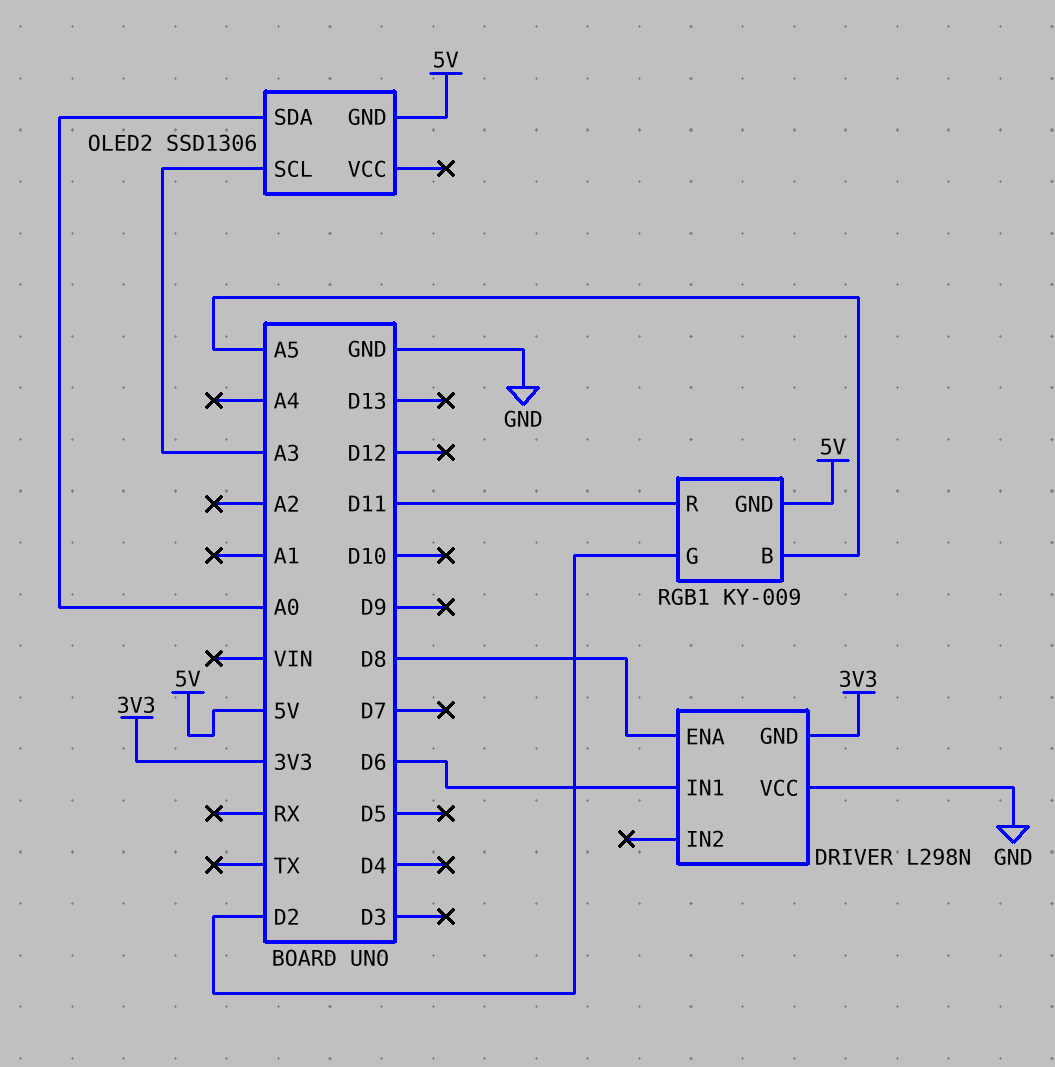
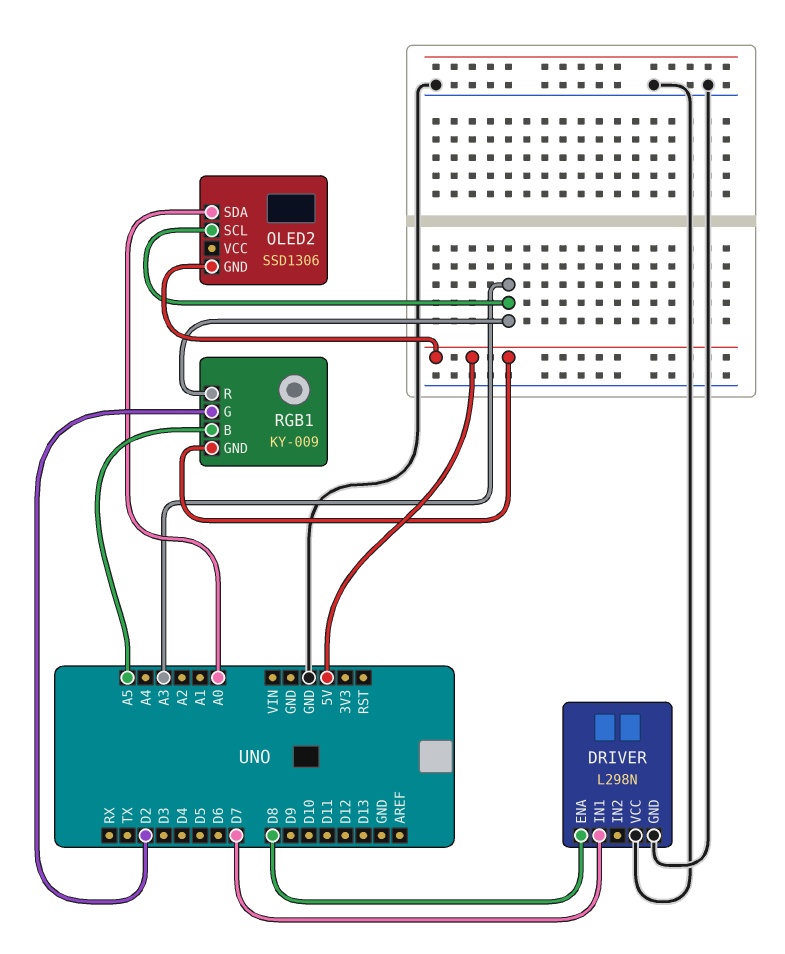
DRIVER pin GND: 3V3 -> GND
DRIVER pin IN1: D6 -> D7
RGB1 pin R: D11 -> A3

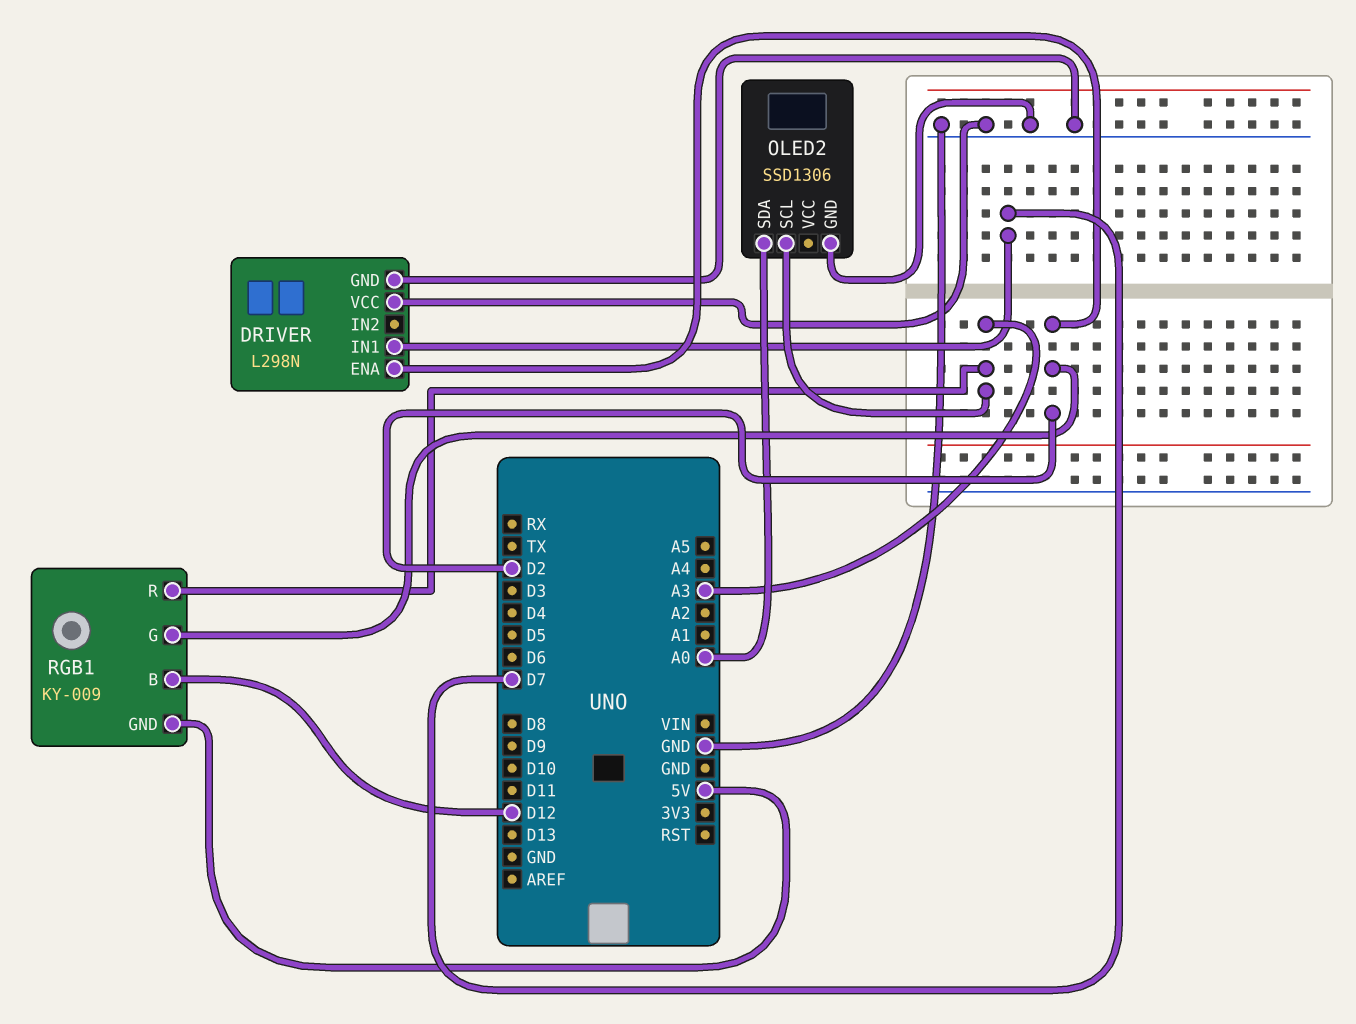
DRIVER pin ENA: D8 -> D2
OLED2 pin GND: 5V -> GND
RGB1 pin B: A5 -> D12

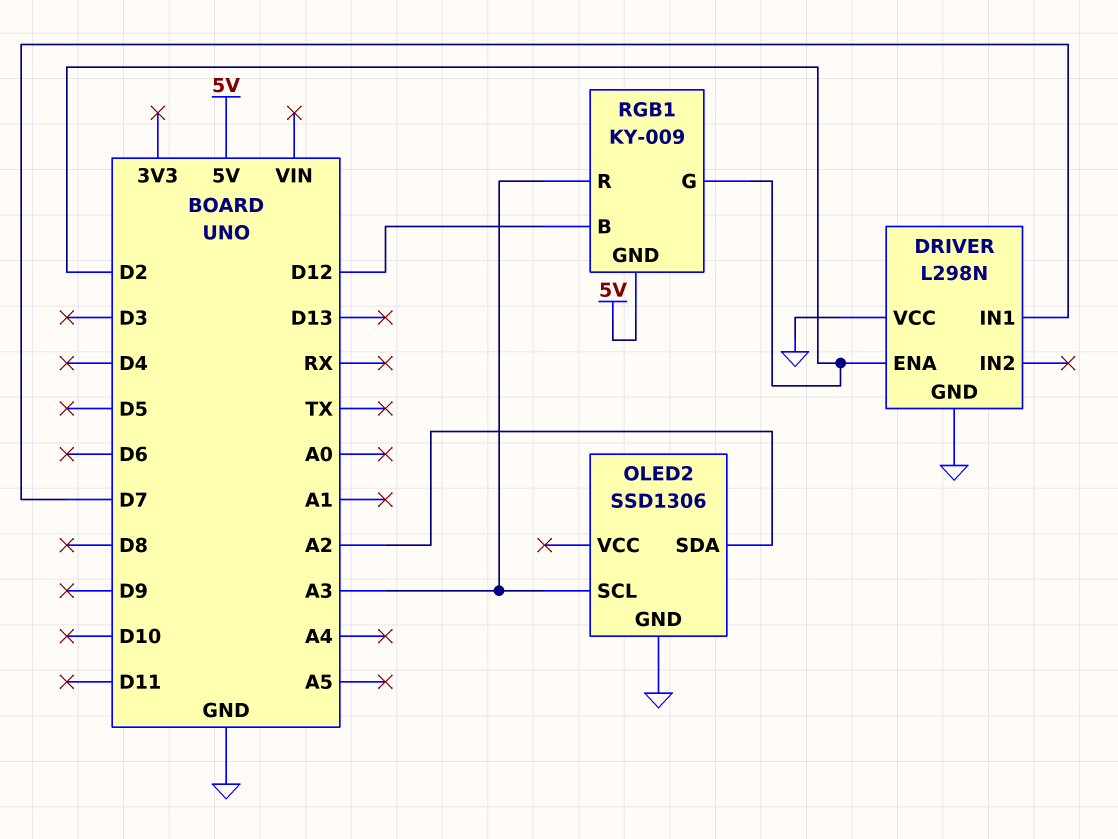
OLED2 pin SDA: A0 -> A2

